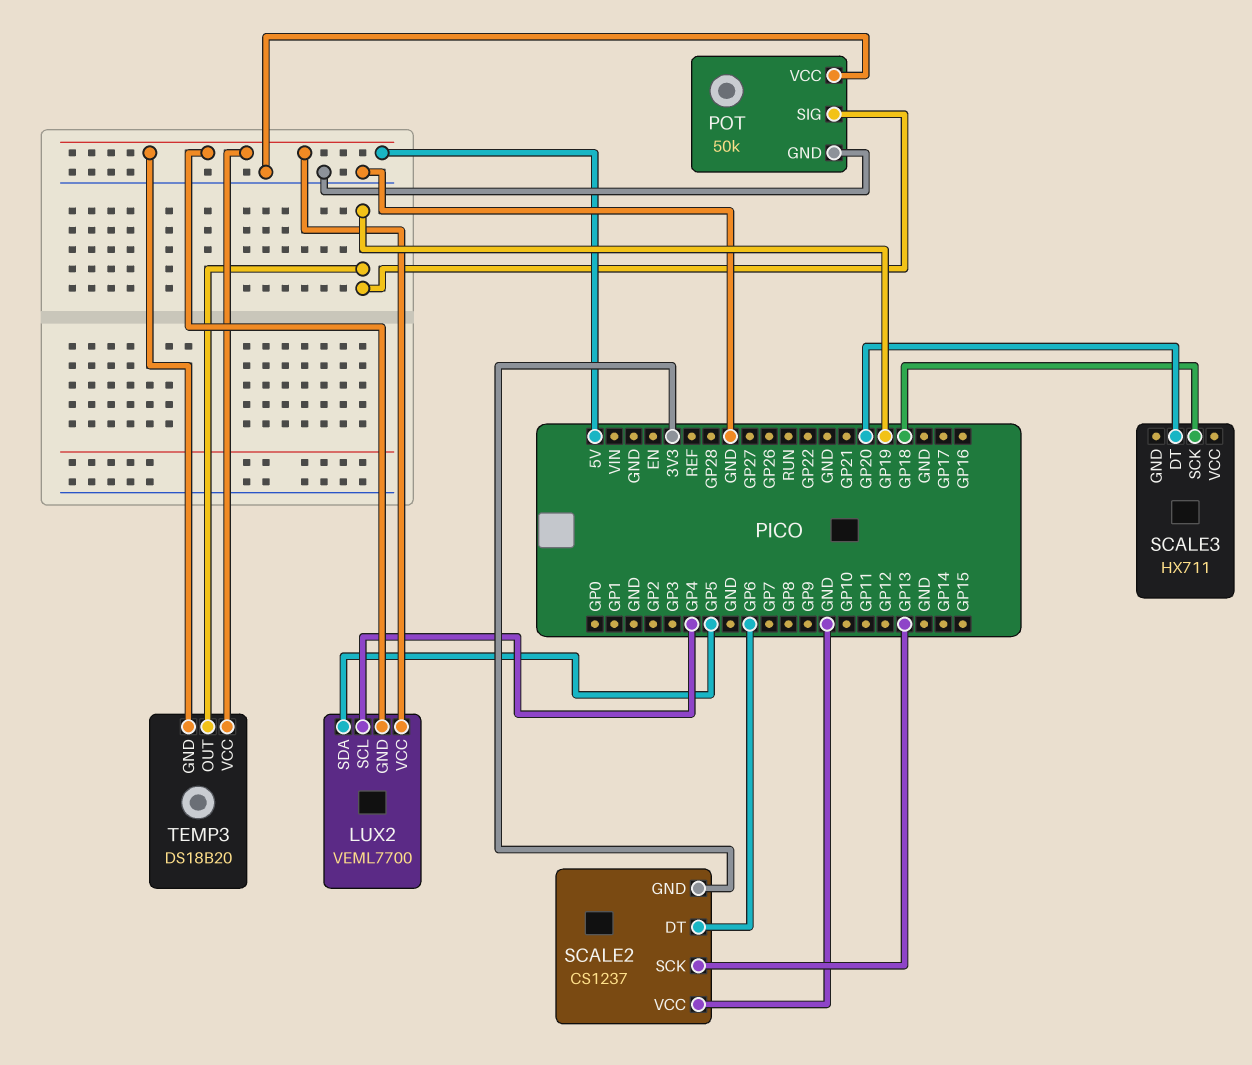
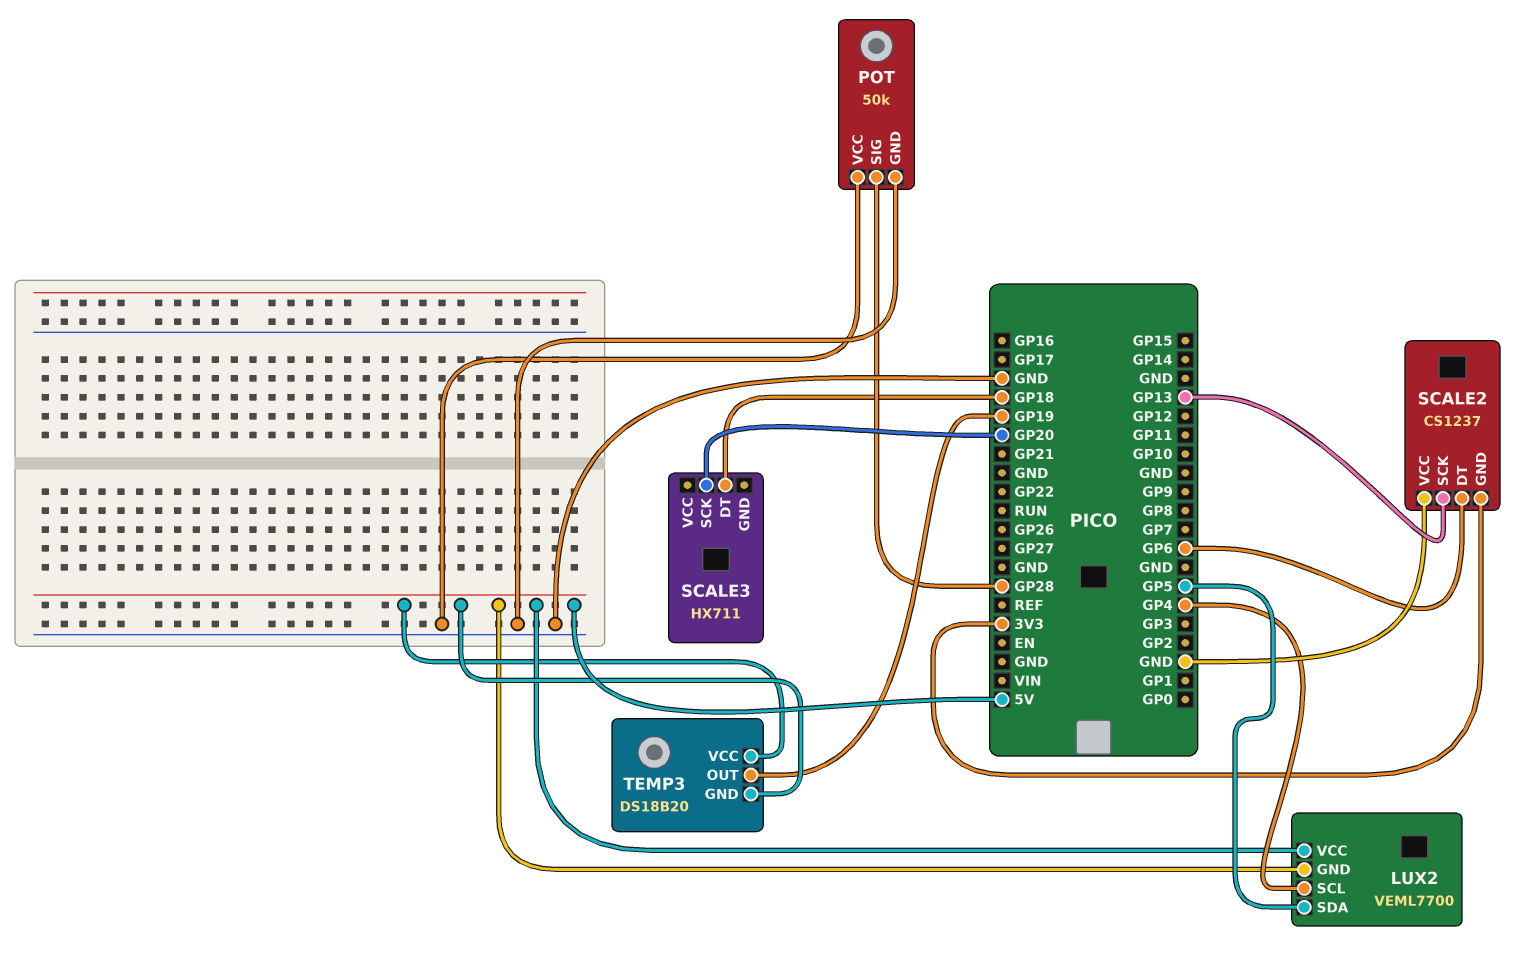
POT pin SIG: GP19 -> GP28
SCALE3 pin DT: GP20 -> GP18
SCALE3 pin SCK: GP18 -> GP20

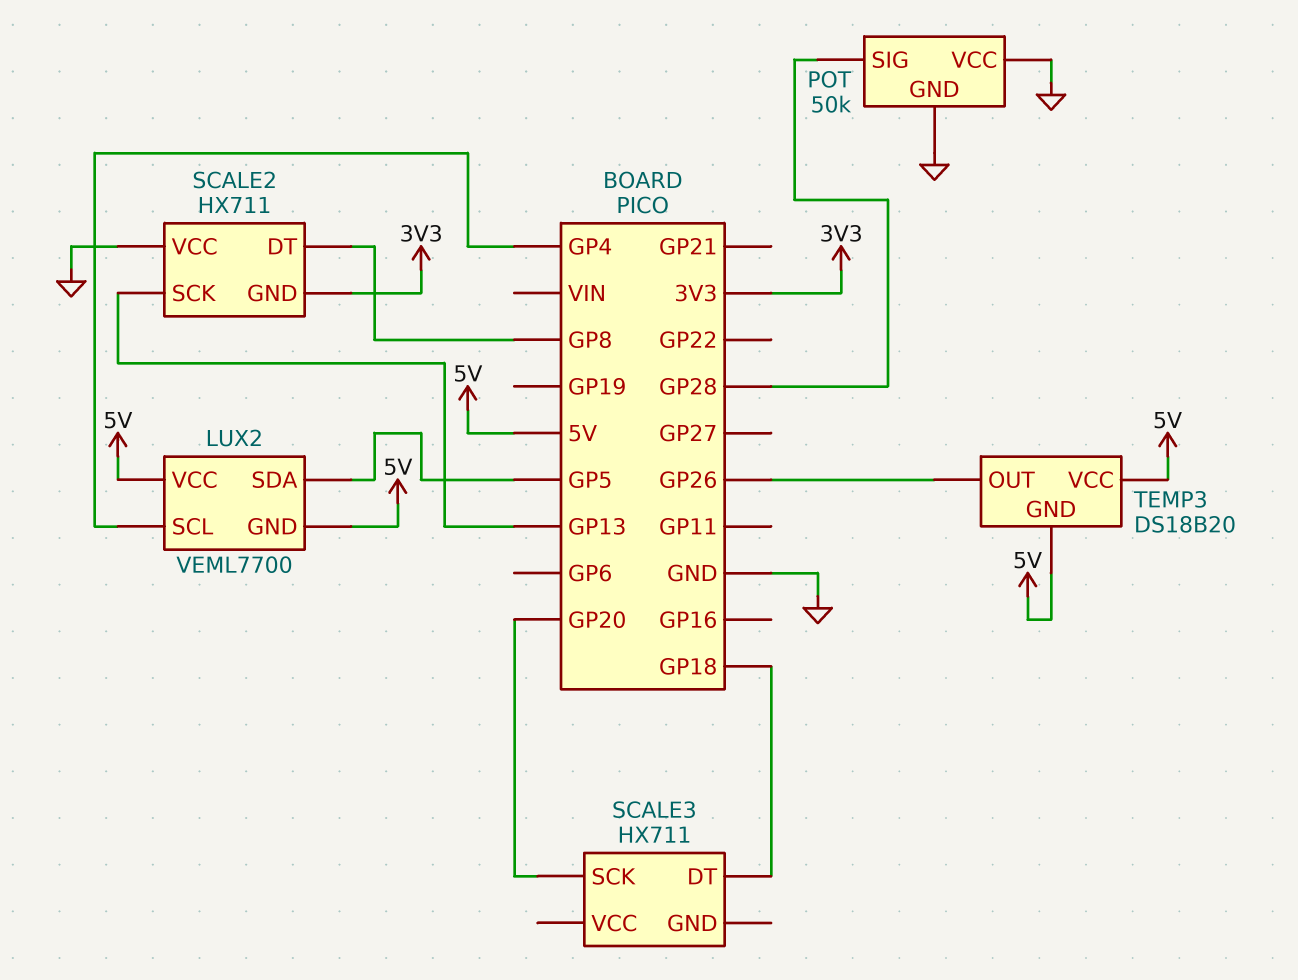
SCALE2: CS1237 -> HX711
SCALE2 pin DT: GP6 -> GP8
TEMP3 pin OUT: GP19 -> GP26

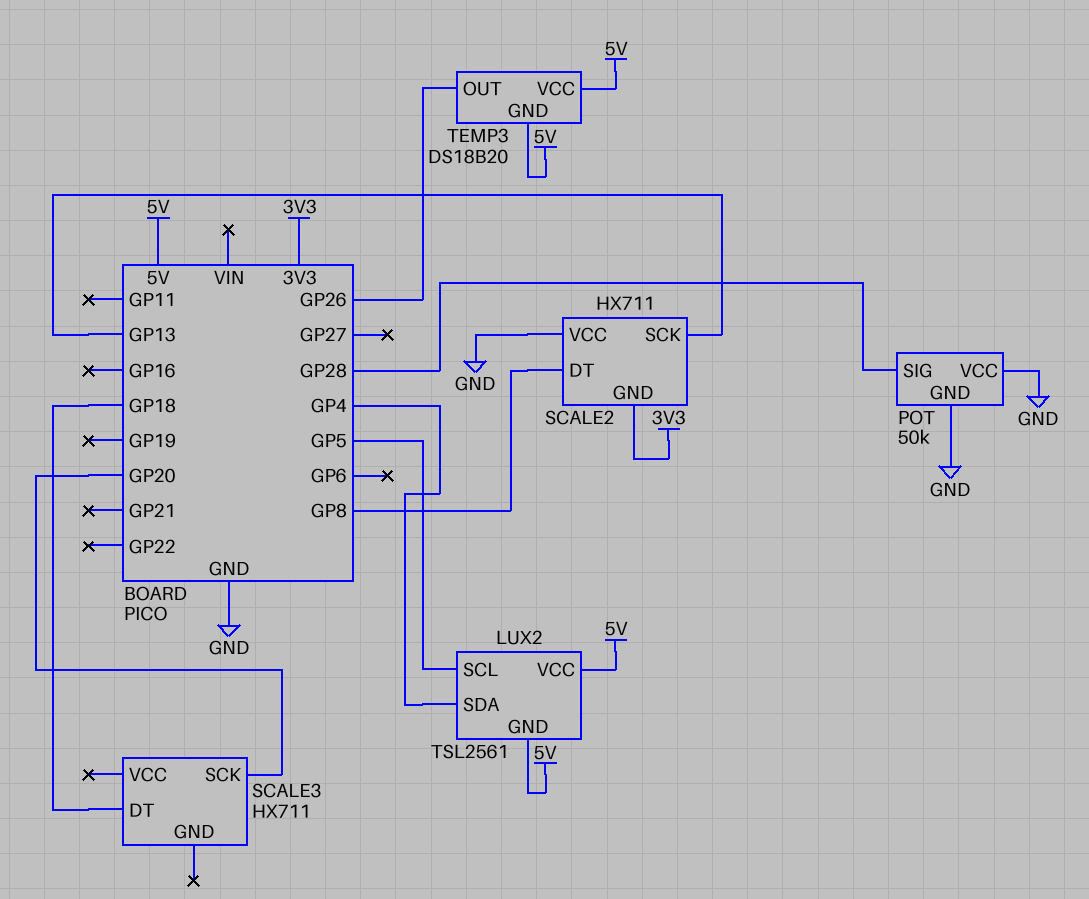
LUX2: VEML7700 -> TSL2561
LUX2 pin SCL: GP4 -> GP5
LUX2 pin SDA: GP5 -> GP4

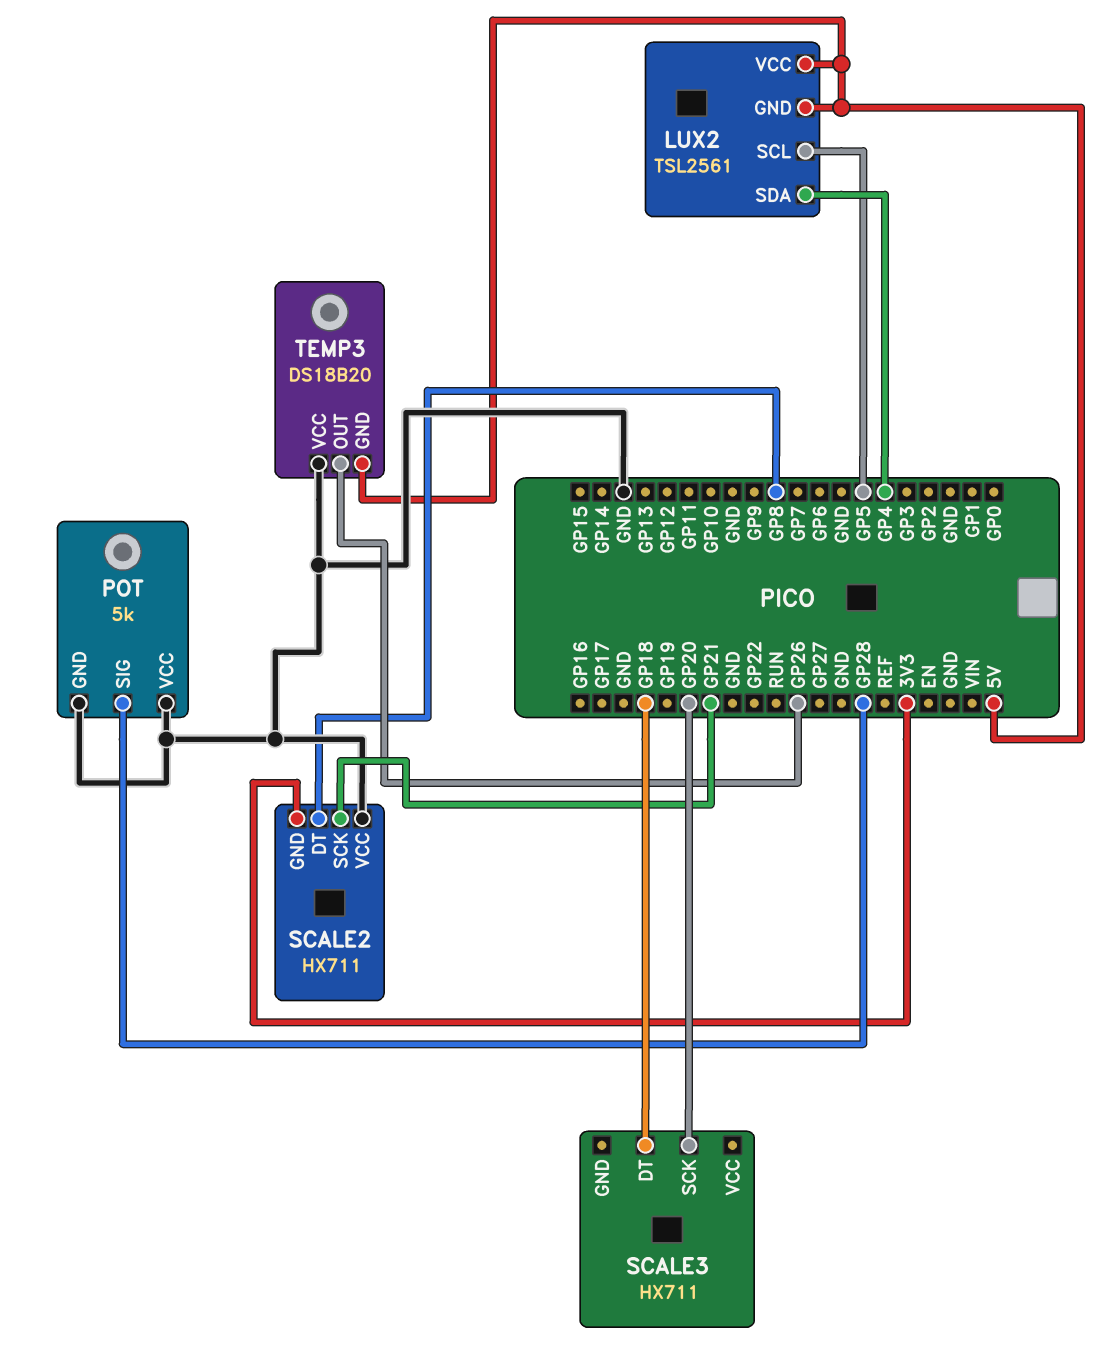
POT: 50k -> 5k
SCALE2 pin SCK: GP13 -> GP21
TEMP3 pin VCC: 5V -> GND

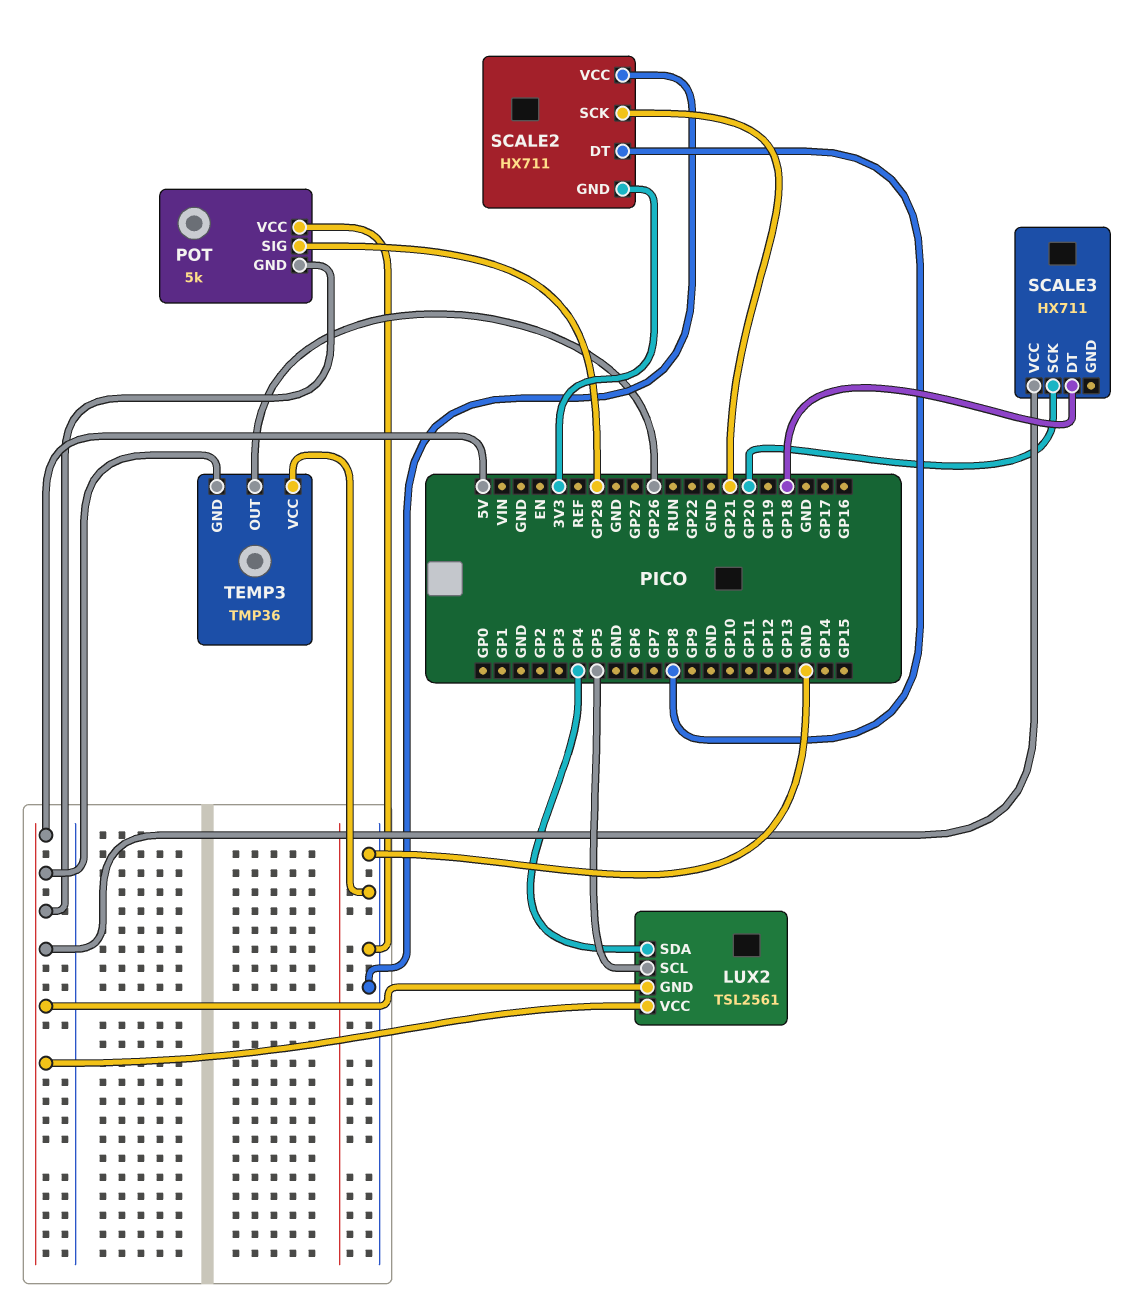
POT pin GND: GND -> 5V
SCALE3 pin VCC: none -> 5V
TEMP3: DS18B20 -> TMP36

